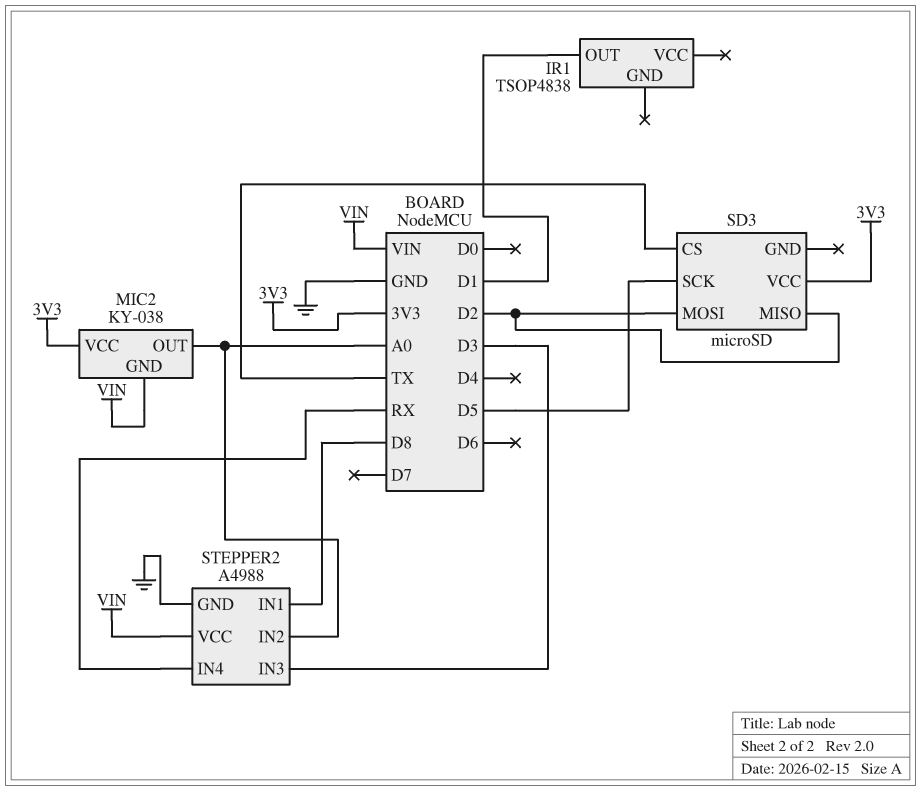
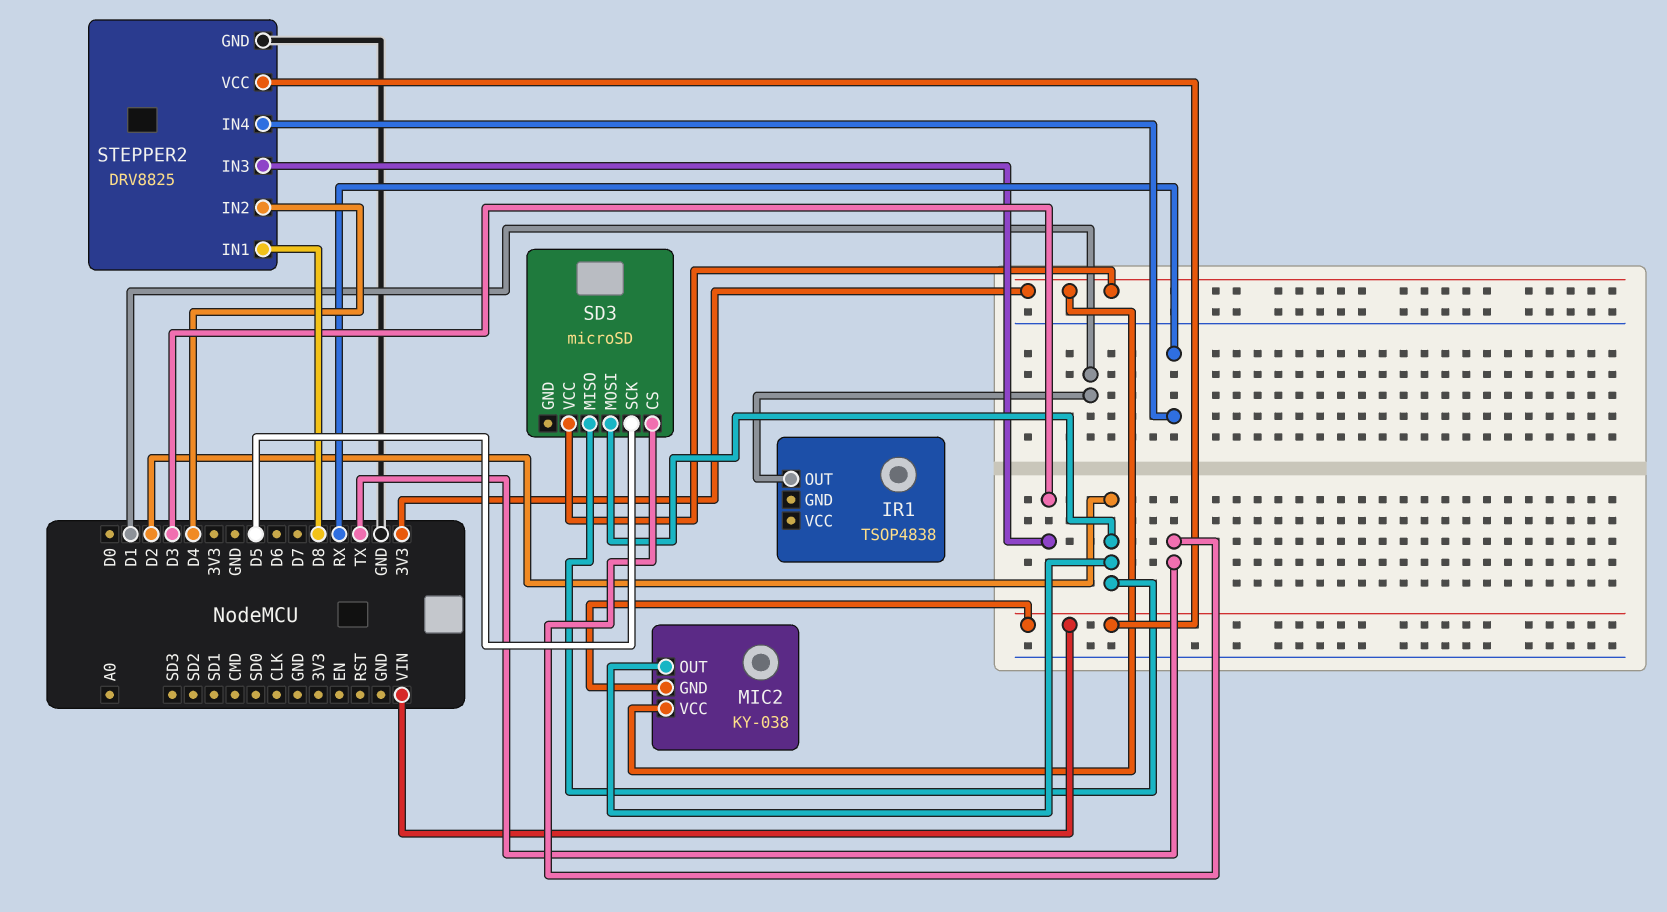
MIC2 pin OUT: A0 -> D2
STEPPER2: A4988 -> DRV8825
STEPPER2 pin IN2: A0 -> D4

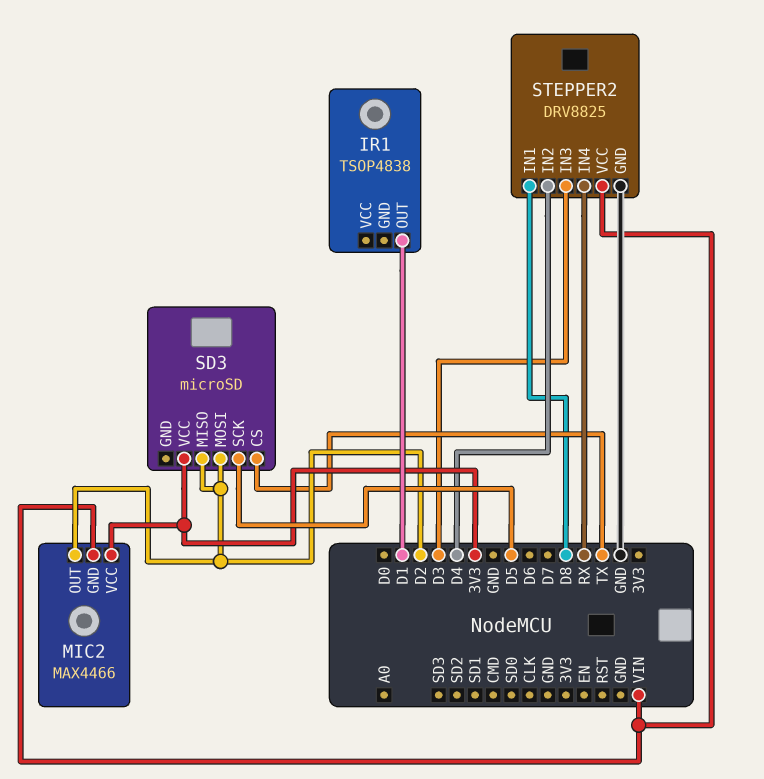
MIC2: KY-038 -> MAX4466

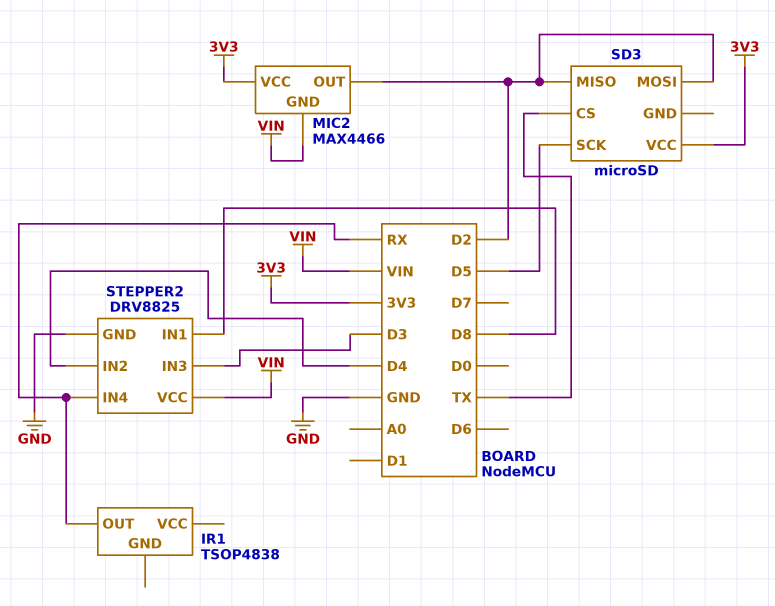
IR1 pin OUT: D1 -> RX

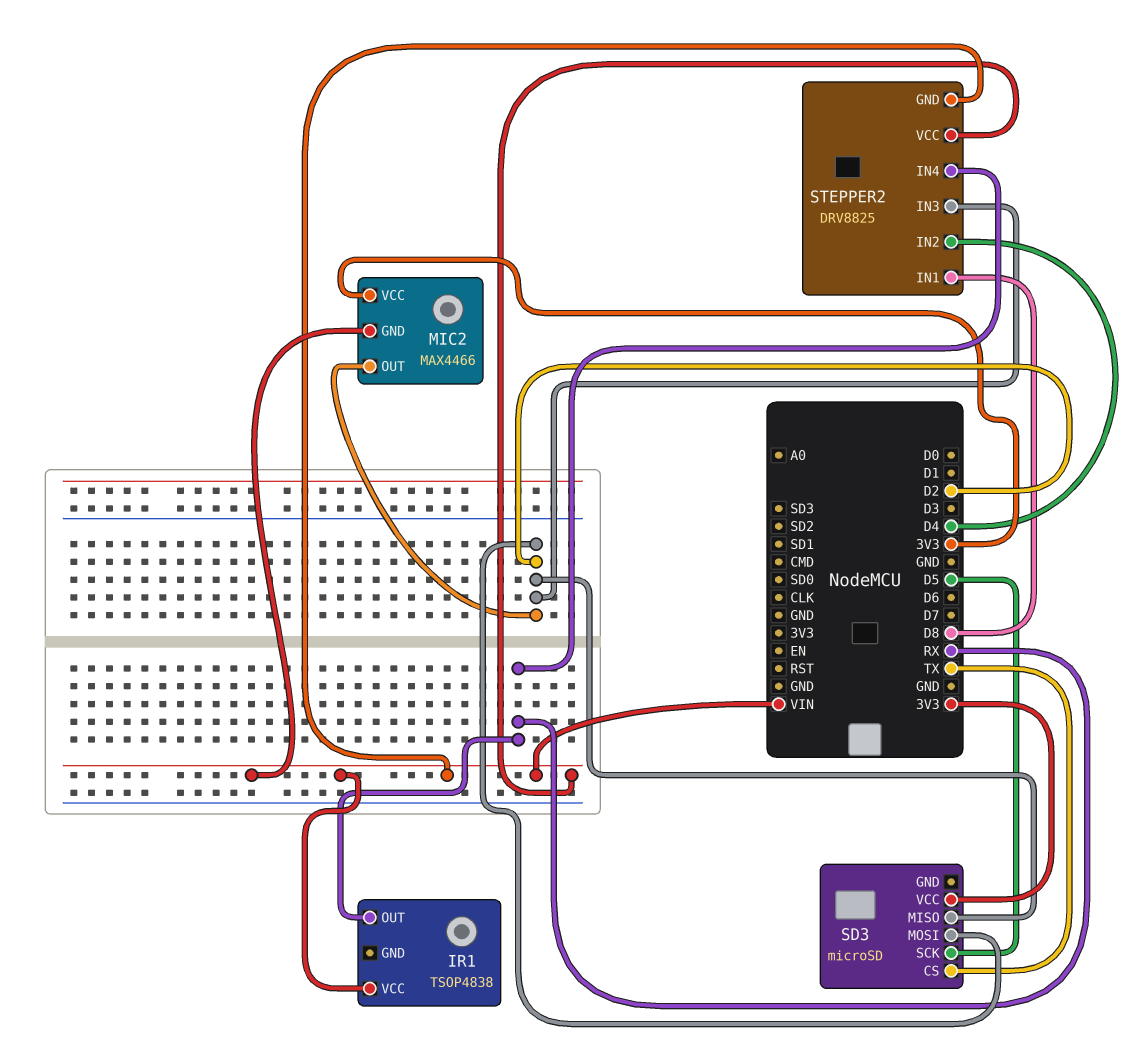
IR1 pin VCC: none -> VIN
STEPPER2 pin GND: GND -> VIN
STEPPER2 pin IN3: D3 -> D2

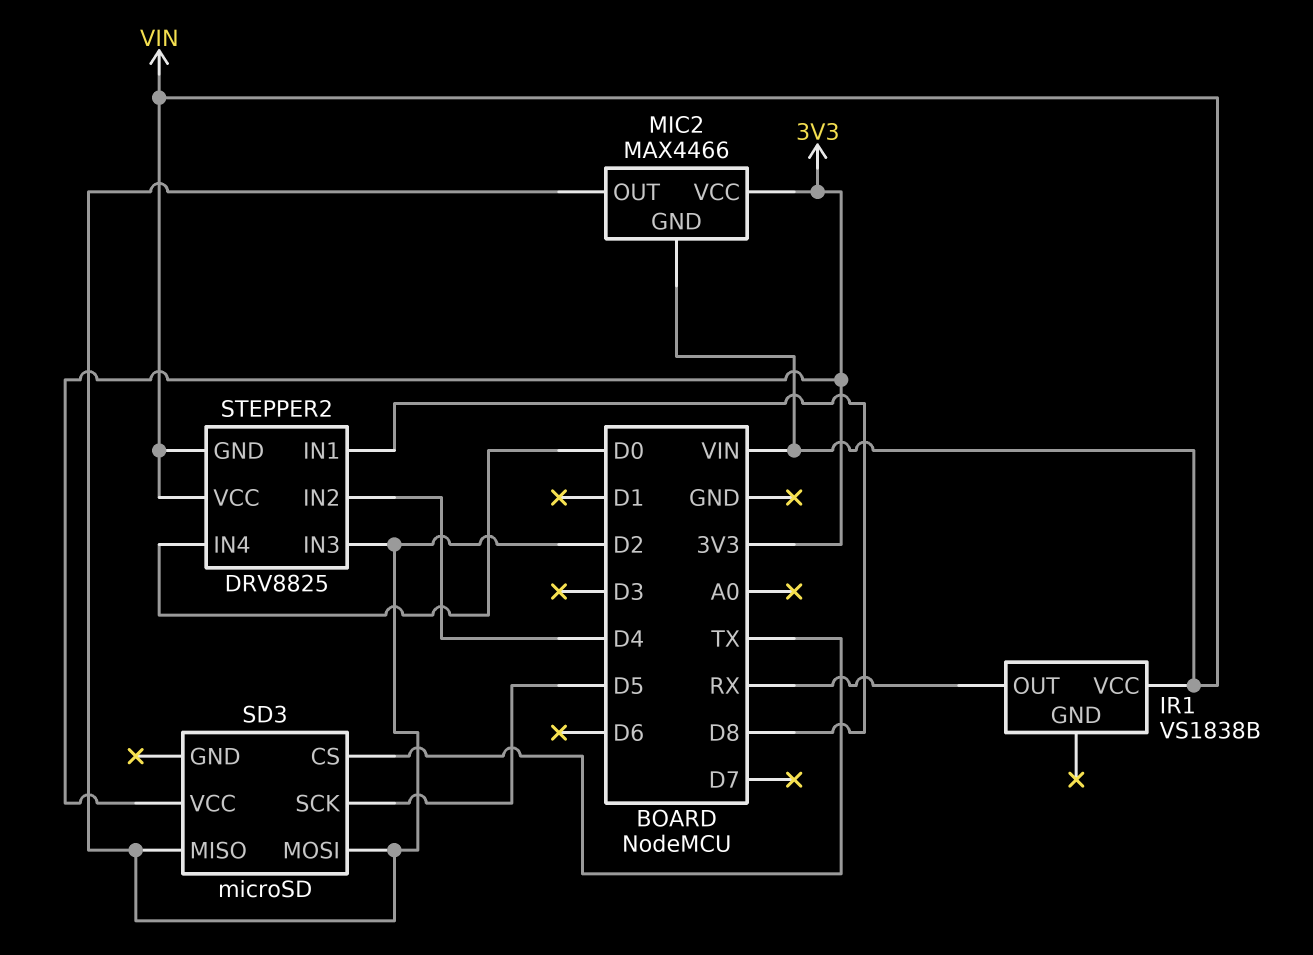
IR1: TSOP4838 -> VS1838B
STEPPER2 pin IN4: RX -> D0

